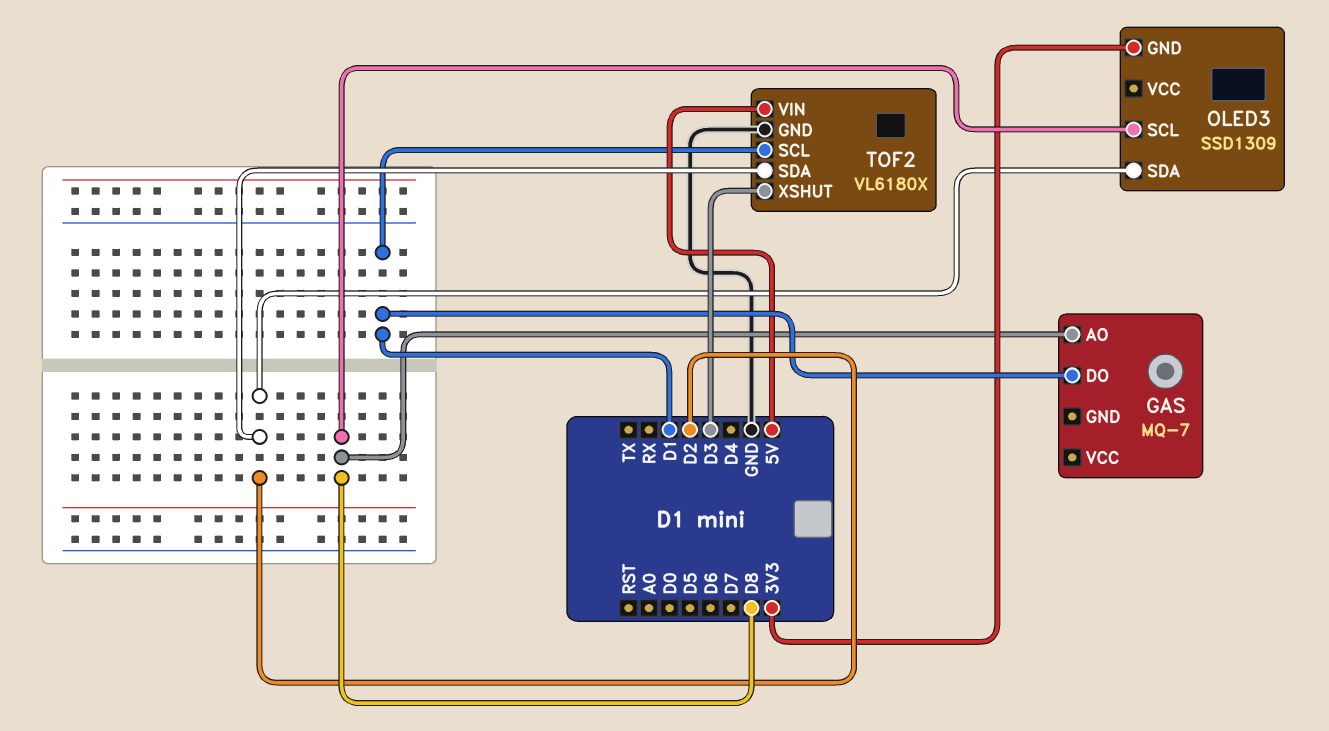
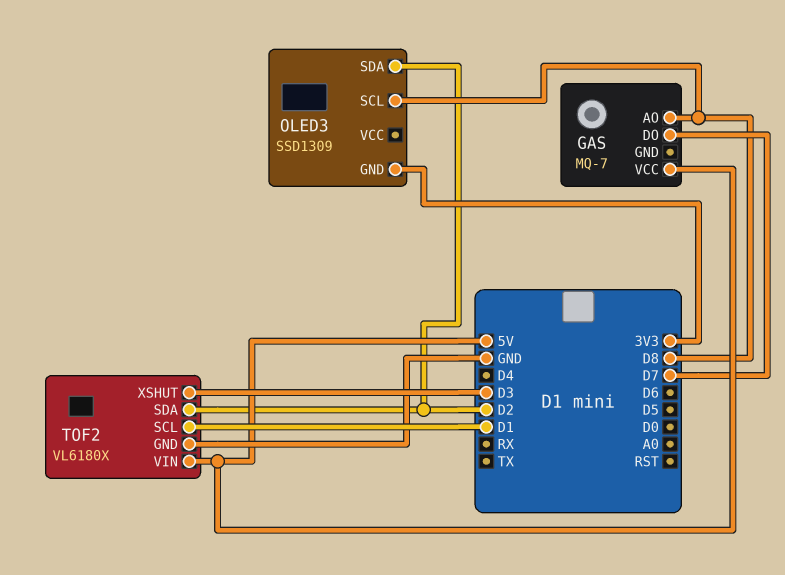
GAS pin DO: D1 -> D7
GAS pin VCC: none -> 5V

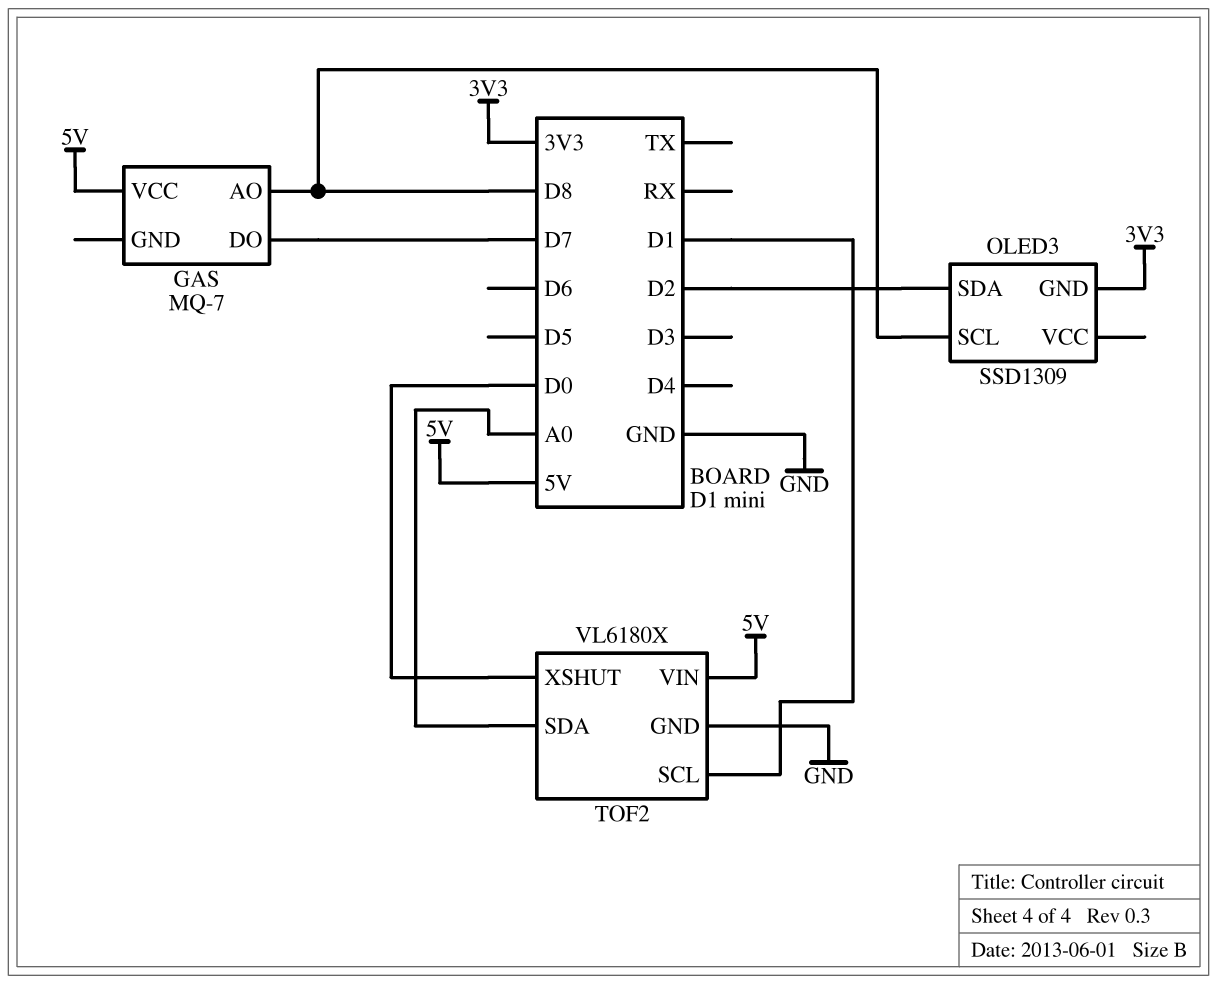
TOF2 pin SDA: D2 -> A0
TOF2 pin XSHUT: D3 -> D0

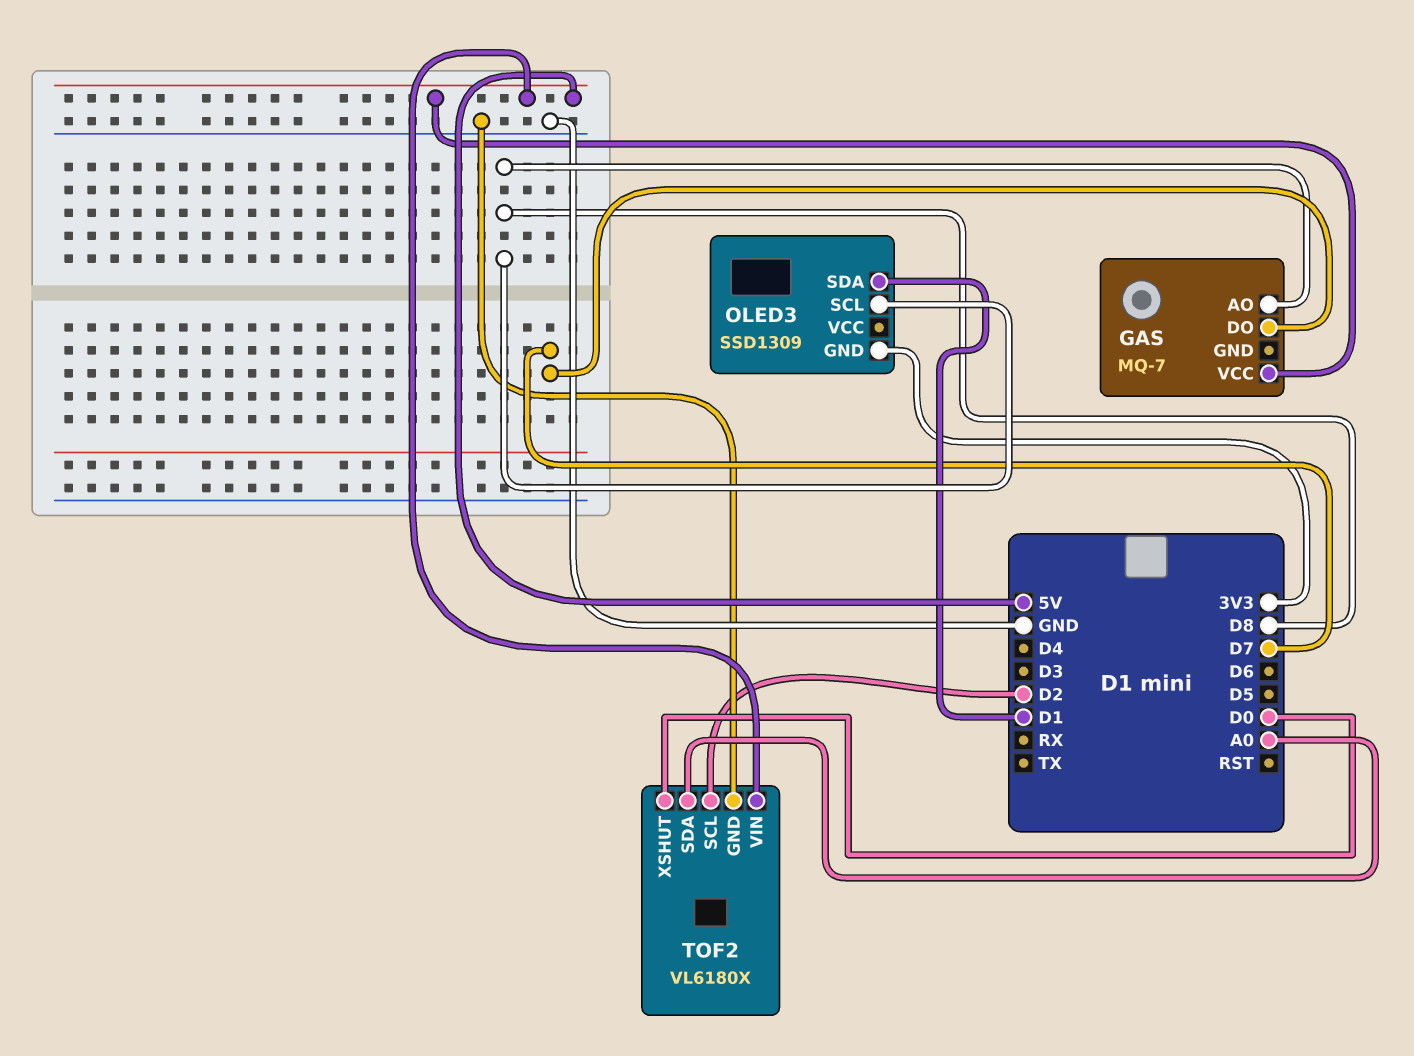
OLED3 pin SDA: D2 -> D1
TOF2 pin SCL: D1 -> D2

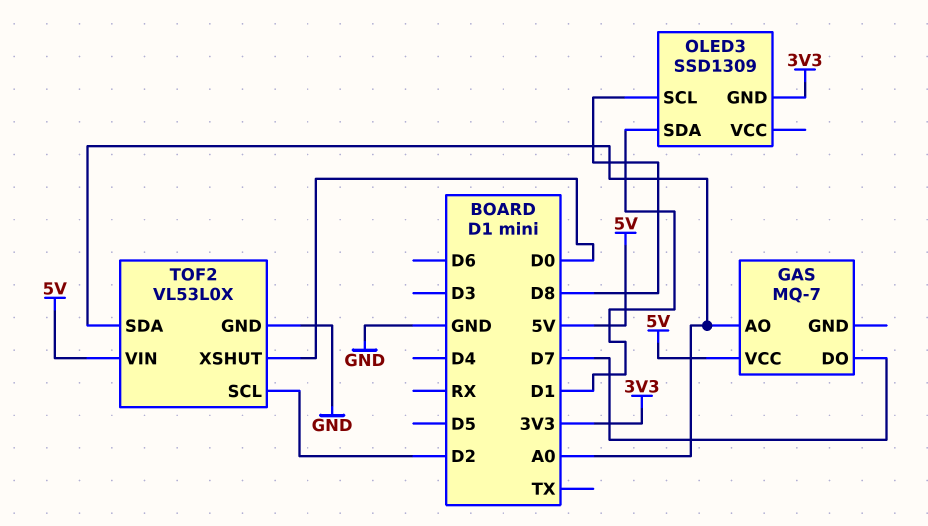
GAS pin AO: D8 -> A0
TOF2: VL6180X -> VL53L0X

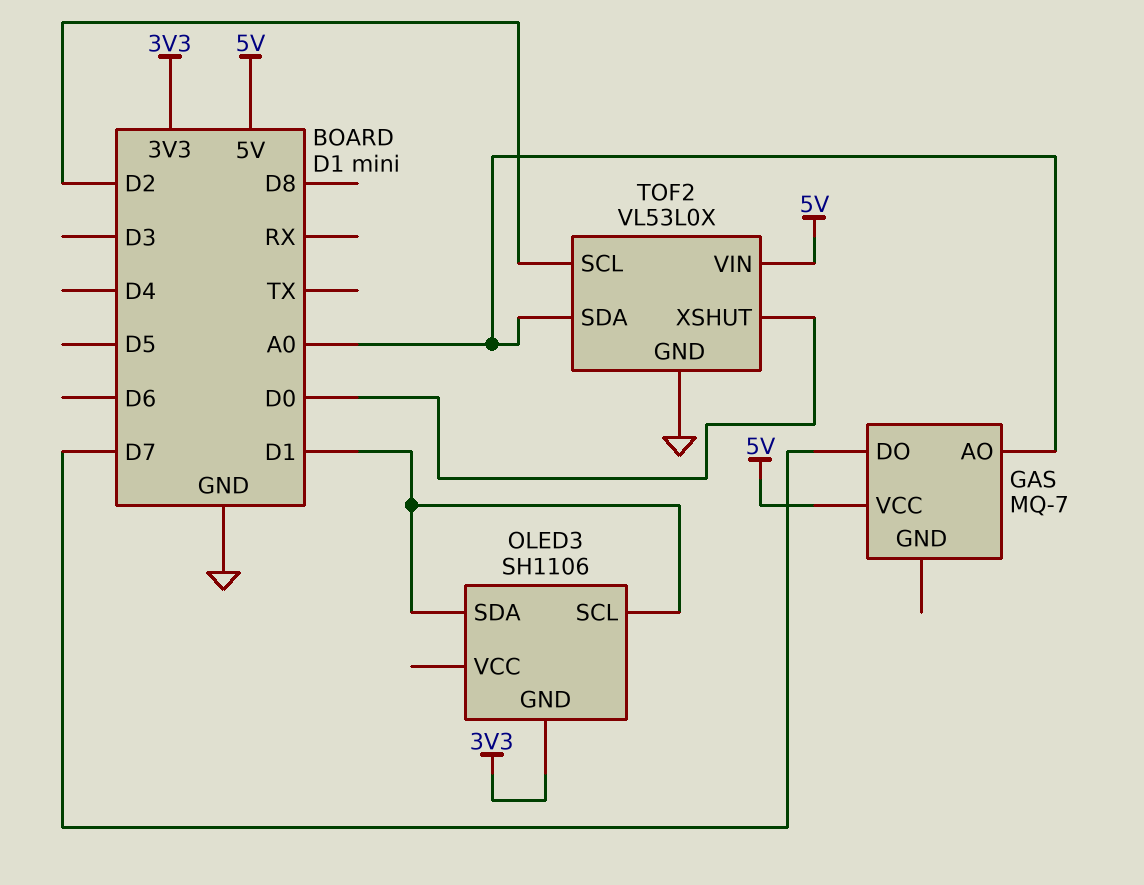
OLED3: SSD1309 -> SH1106
OLED3 pin SCL: D8 -> D1

